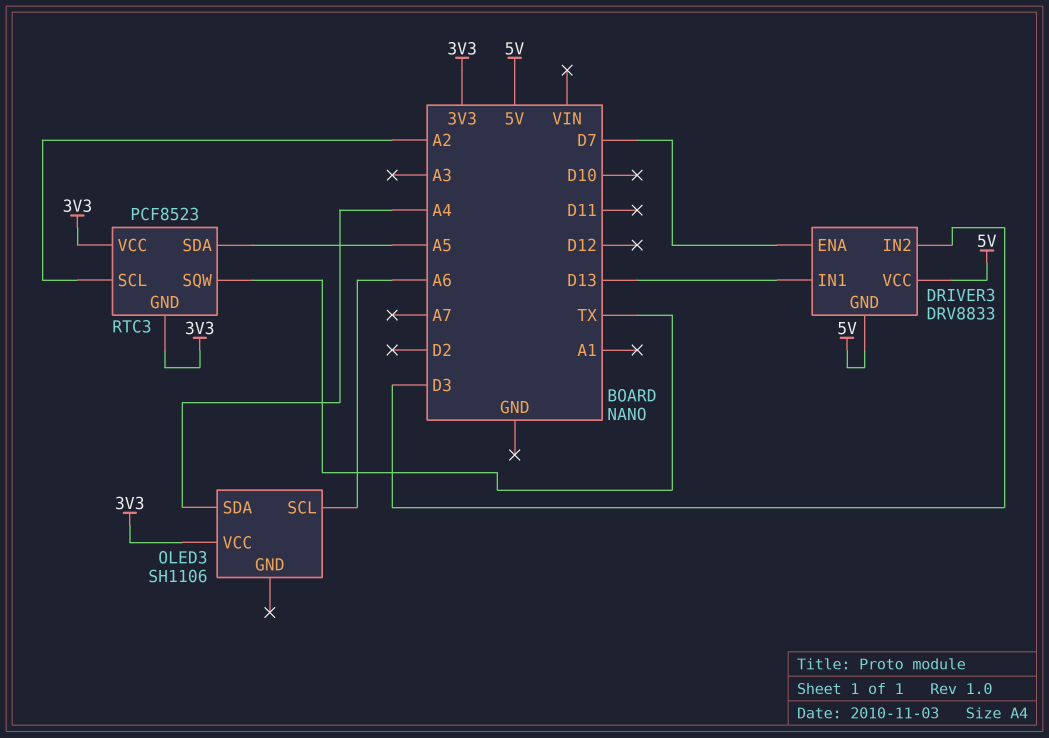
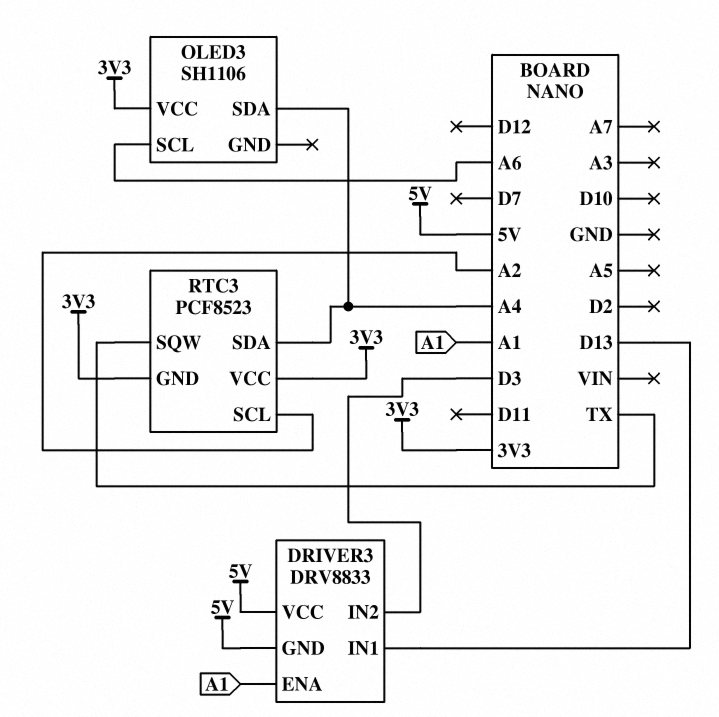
DRIVER3 pin ENA: D7 -> A1
RTC3 pin SDA: A5 -> A4

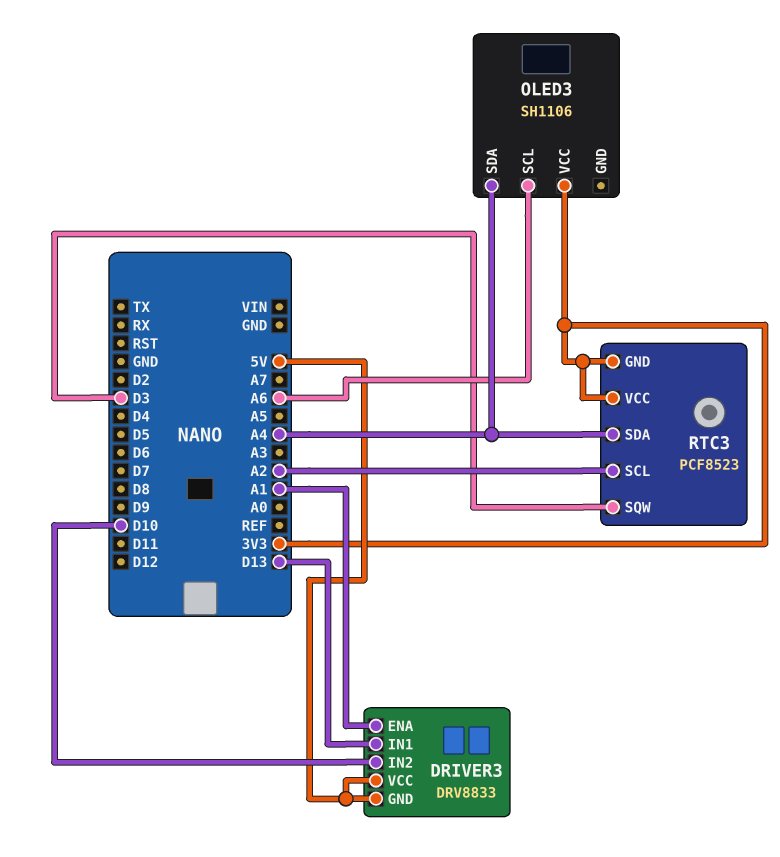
DRIVER3 pin IN2: D3 -> D10
RTC3 pin SQW: TX -> D3

